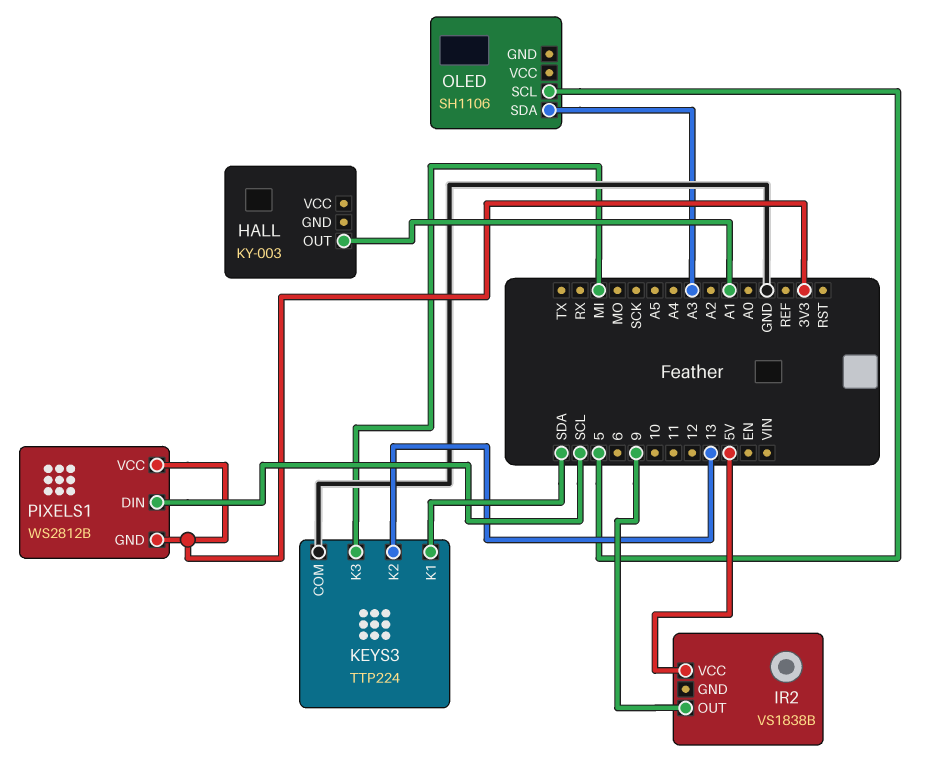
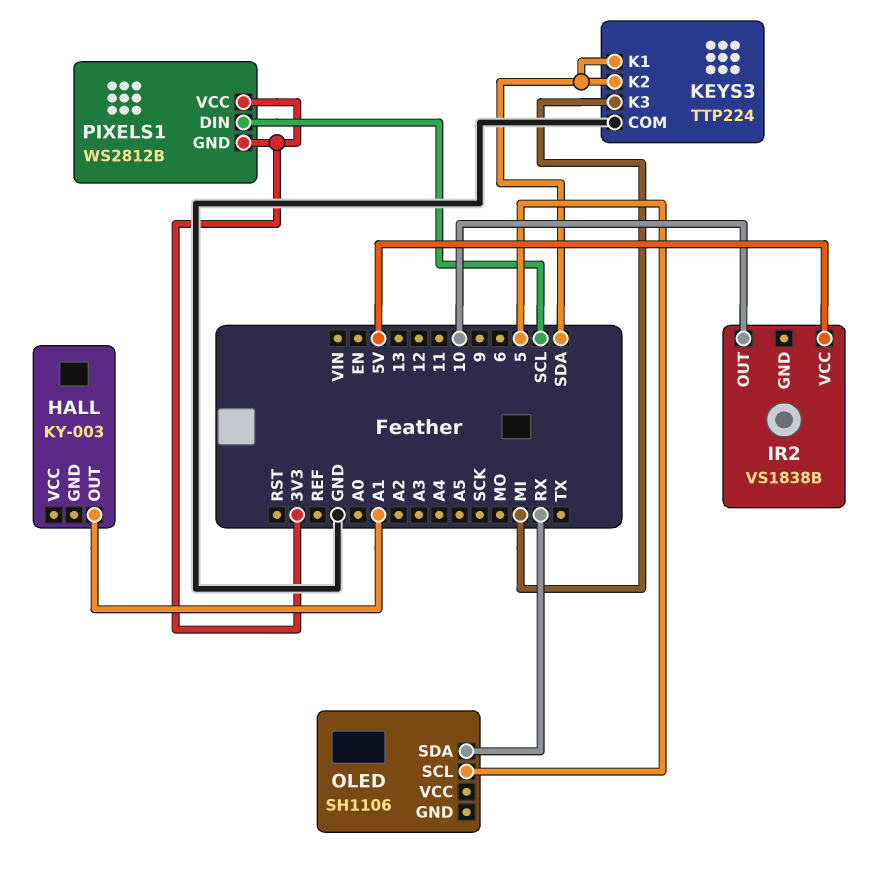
IR2 pin OUT: 9 -> 10
KEYS3 pin K2: 13 -> SDA
OLED pin SDA: A3 -> RX

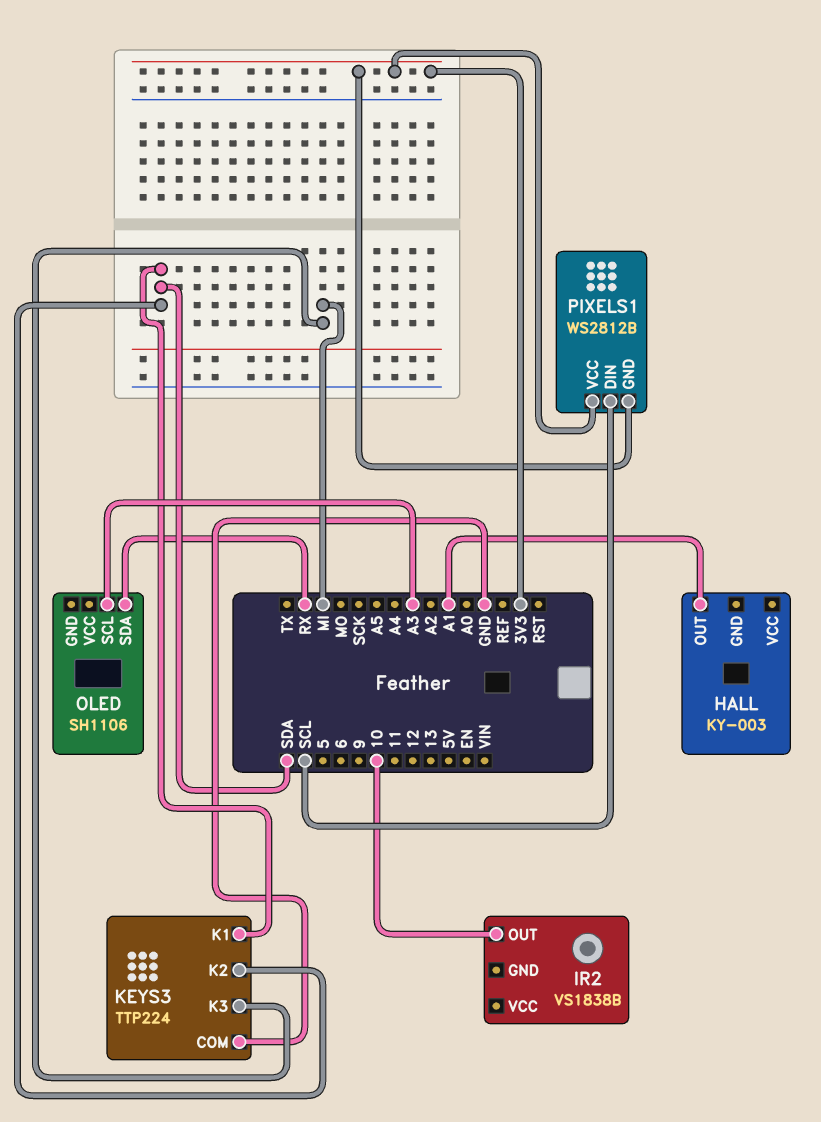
IR2 pin VCC: 5V -> none
OLED pin SCL: 5 -> A3

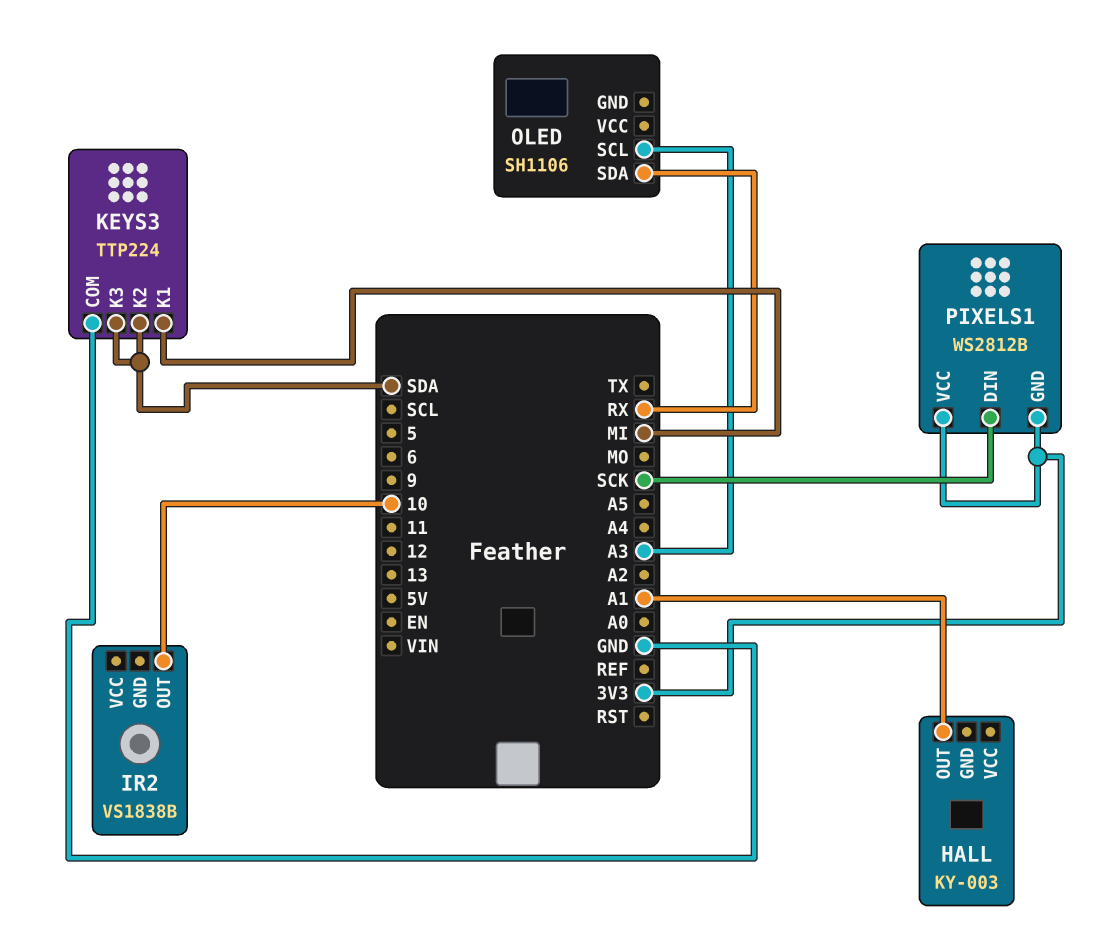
KEYS3 pin K1: SDA -> MI
KEYS3 pin K3: MI -> SDA
PIXELS1 pin DIN: SCL -> SCK

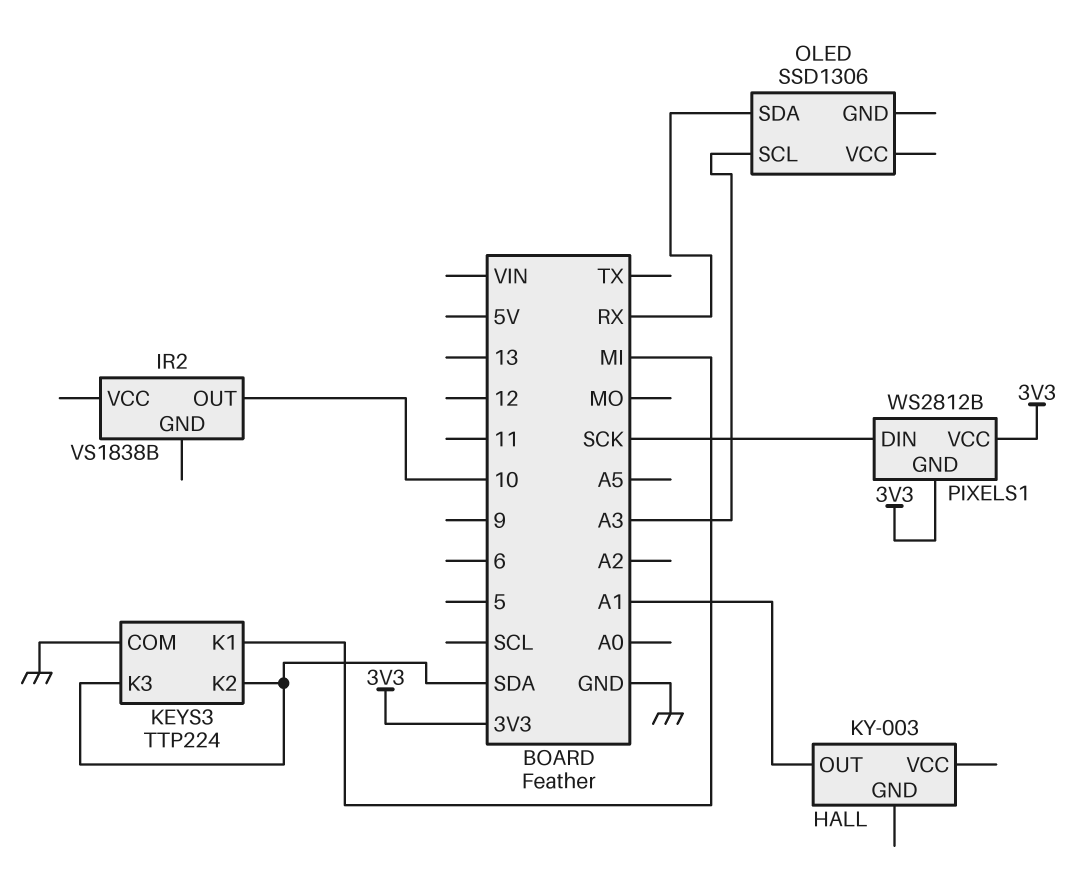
OLED: SH1106 -> SSD1306

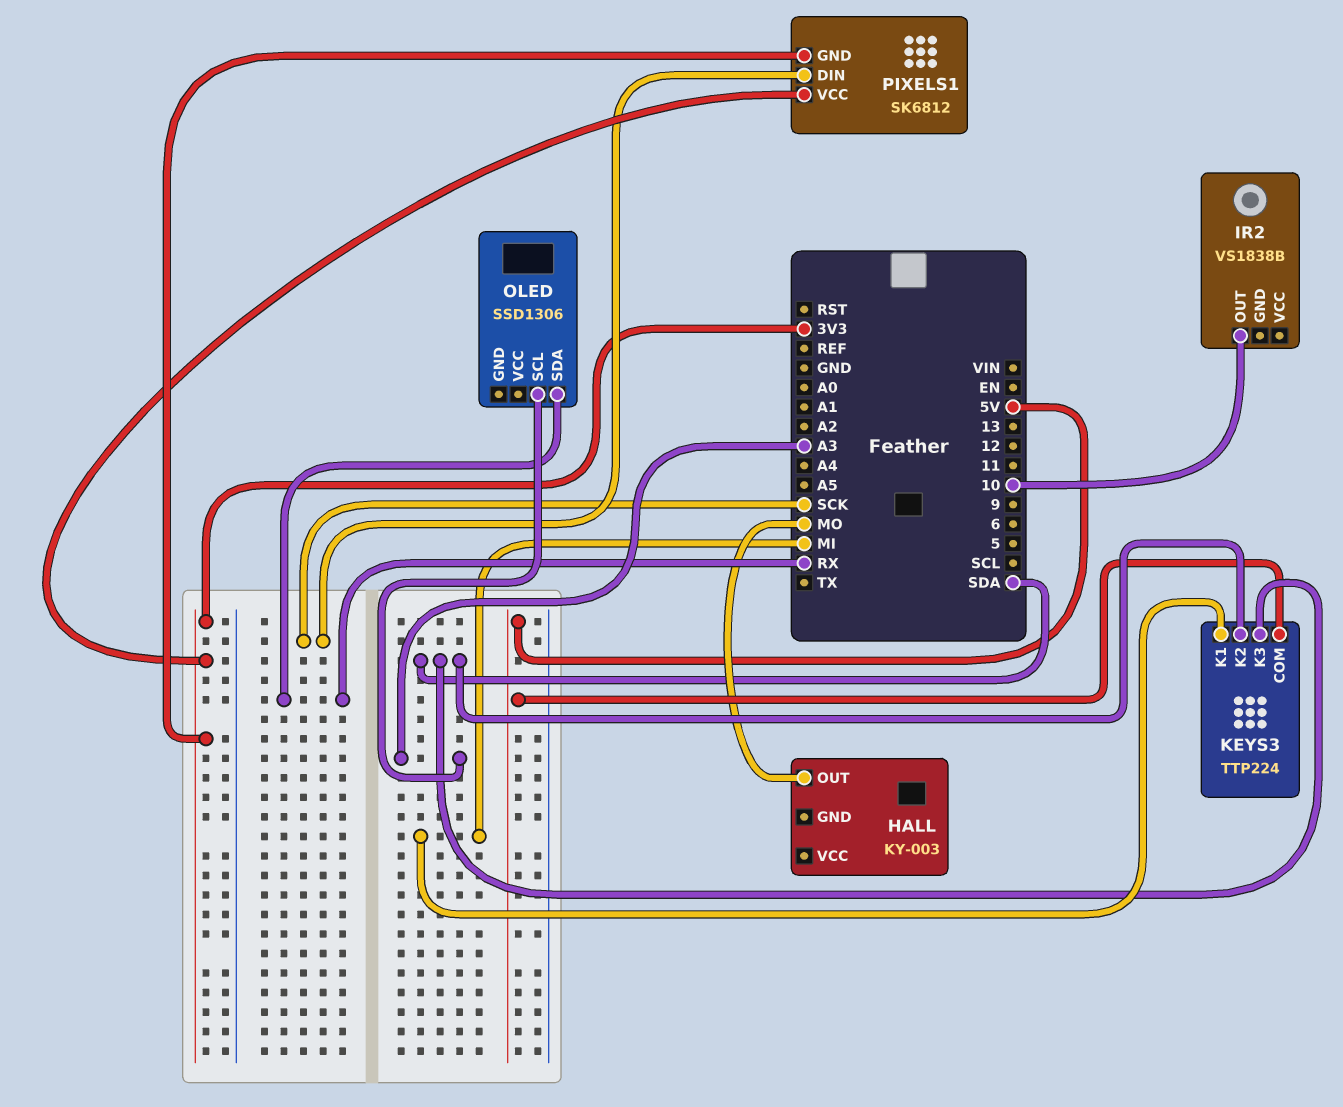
HALL pin OUT: A1 -> MO
KEYS3 pin COM: GND -> 5V
PIXELS1: WS2812B -> SK6812

